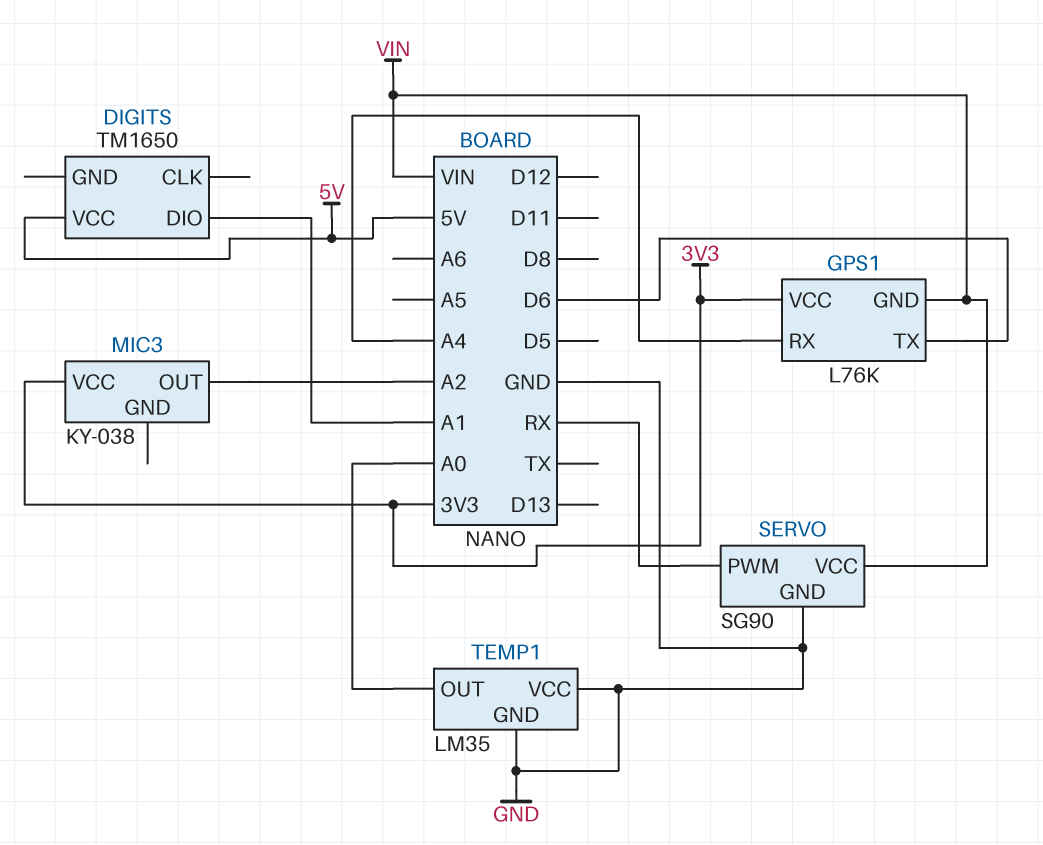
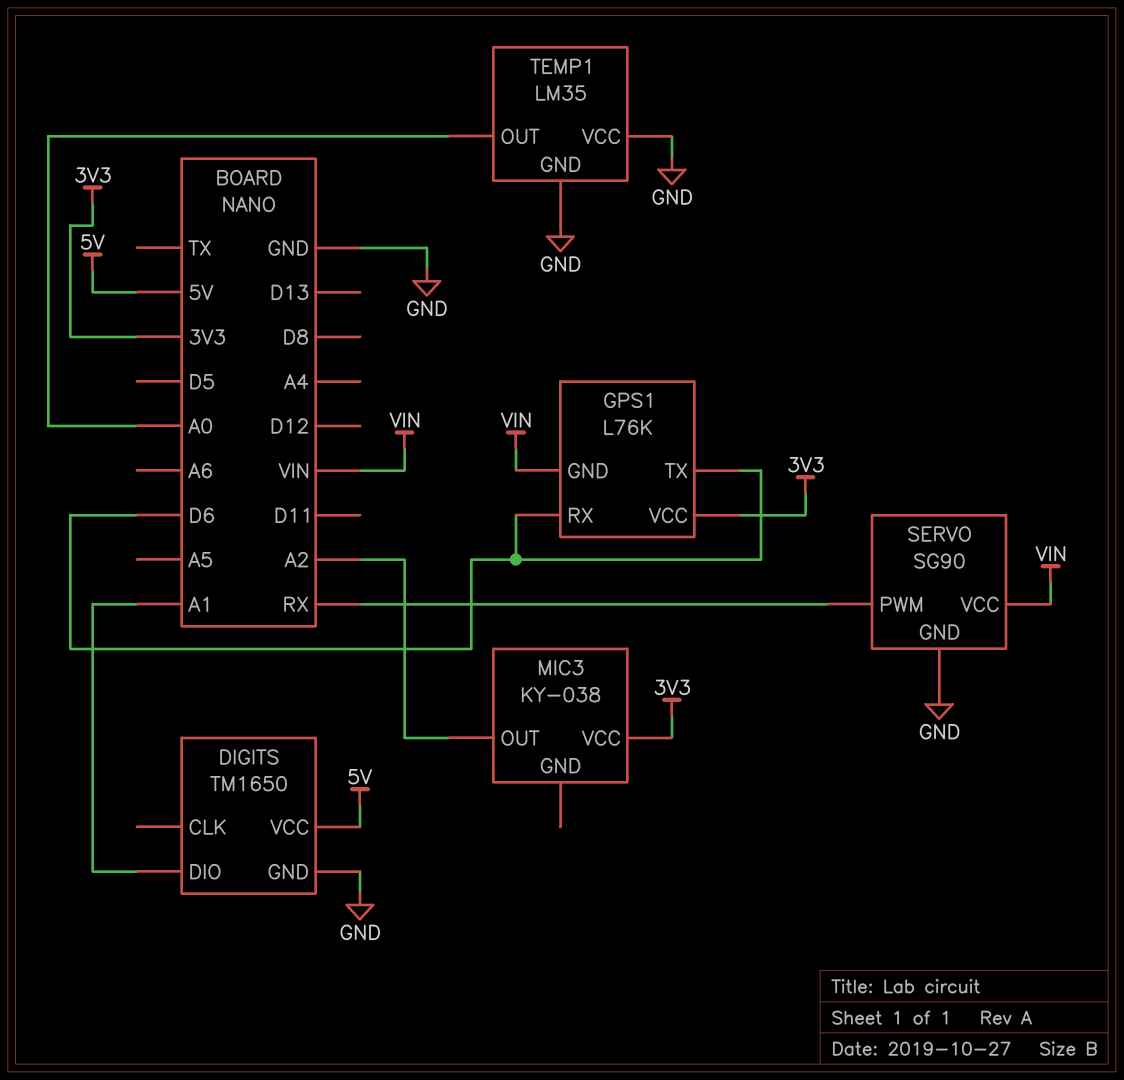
DIGITS pin GND: none -> GND
GPS1 pin RX: A4 -> D6

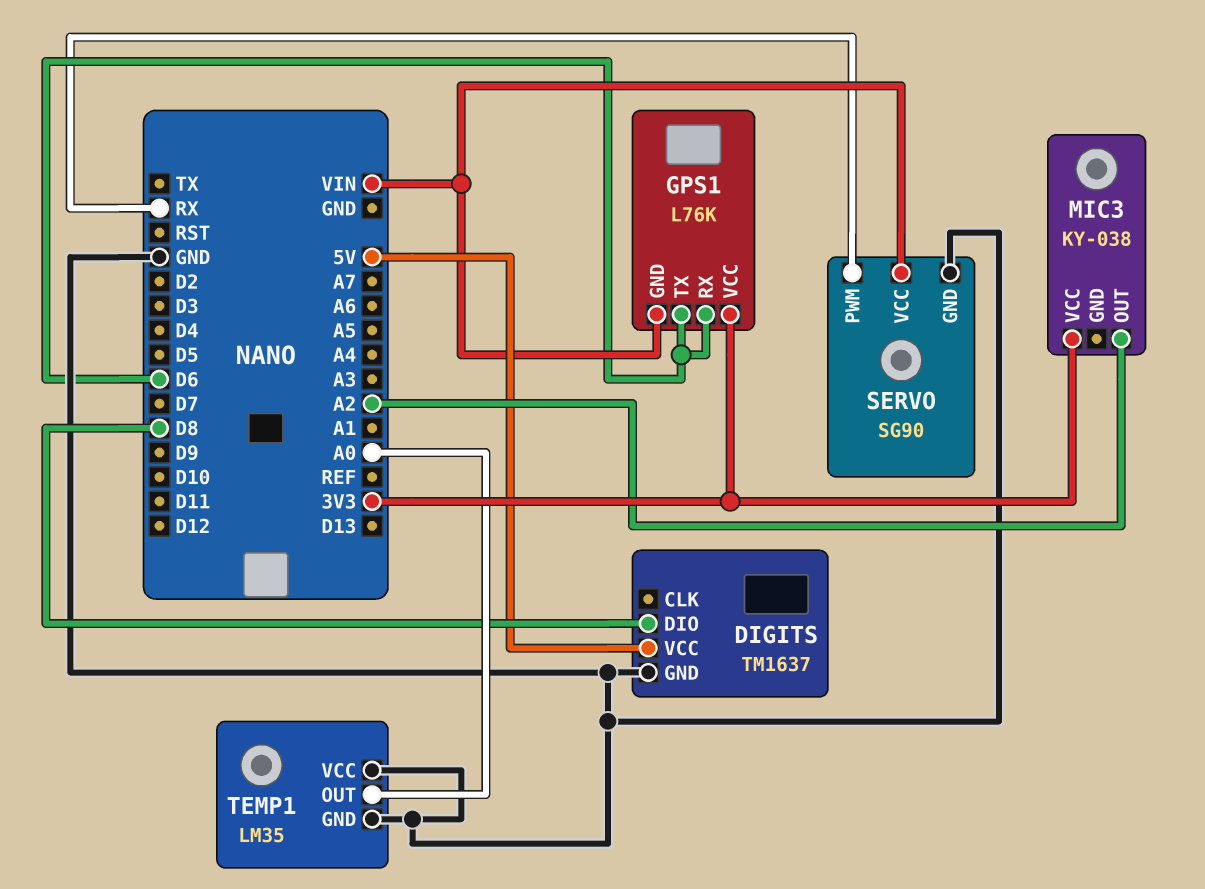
DIGITS: TM1650 -> TM1637
DIGITS pin DIO: A1 -> D8

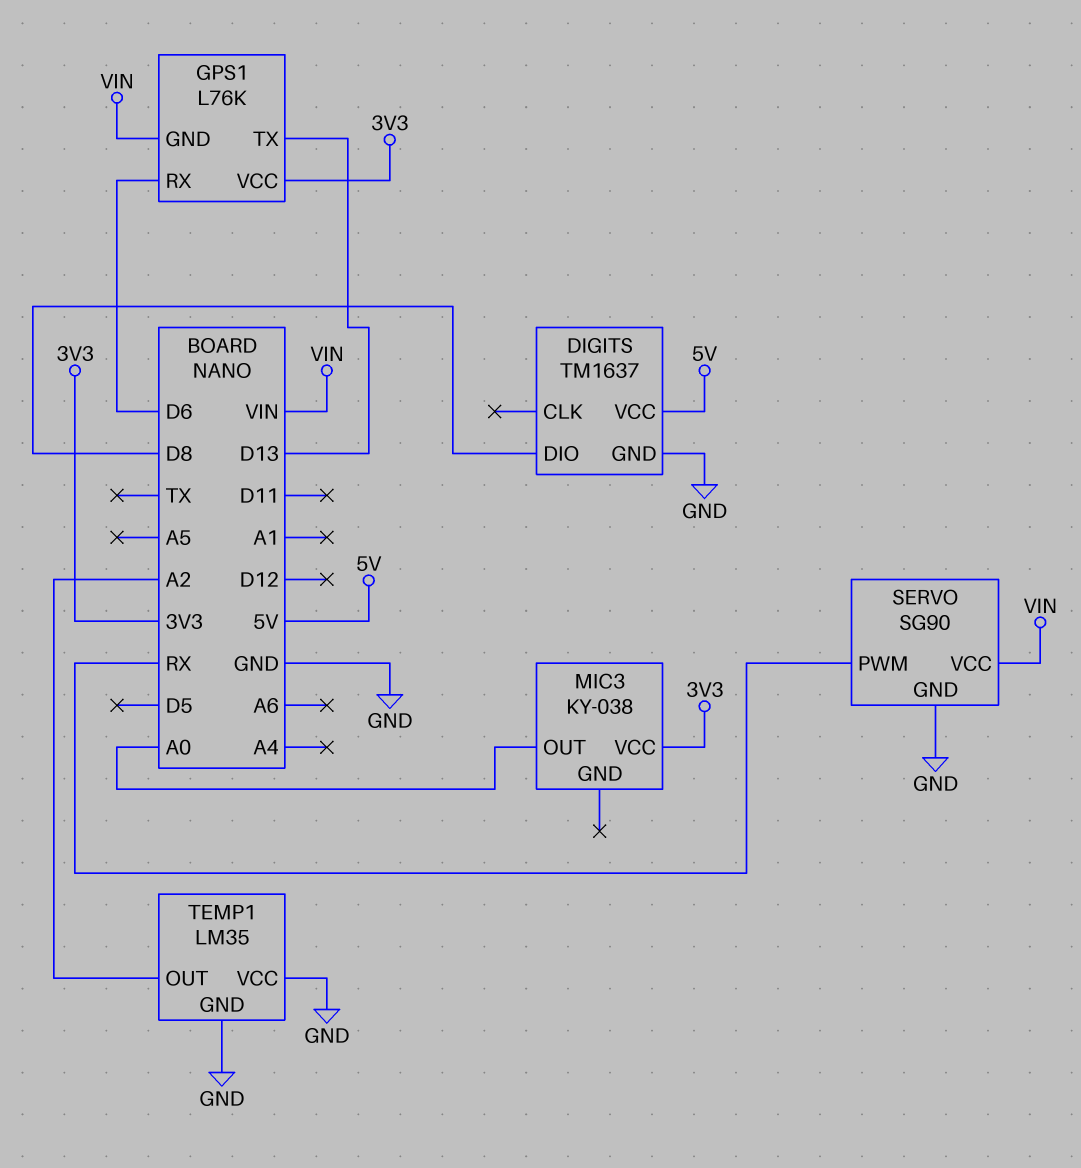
GPS1 pin TX: D6 -> D13
MIC3 pin OUT: A2 -> A0
TEMP1 pin OUT: A0 -> A2

